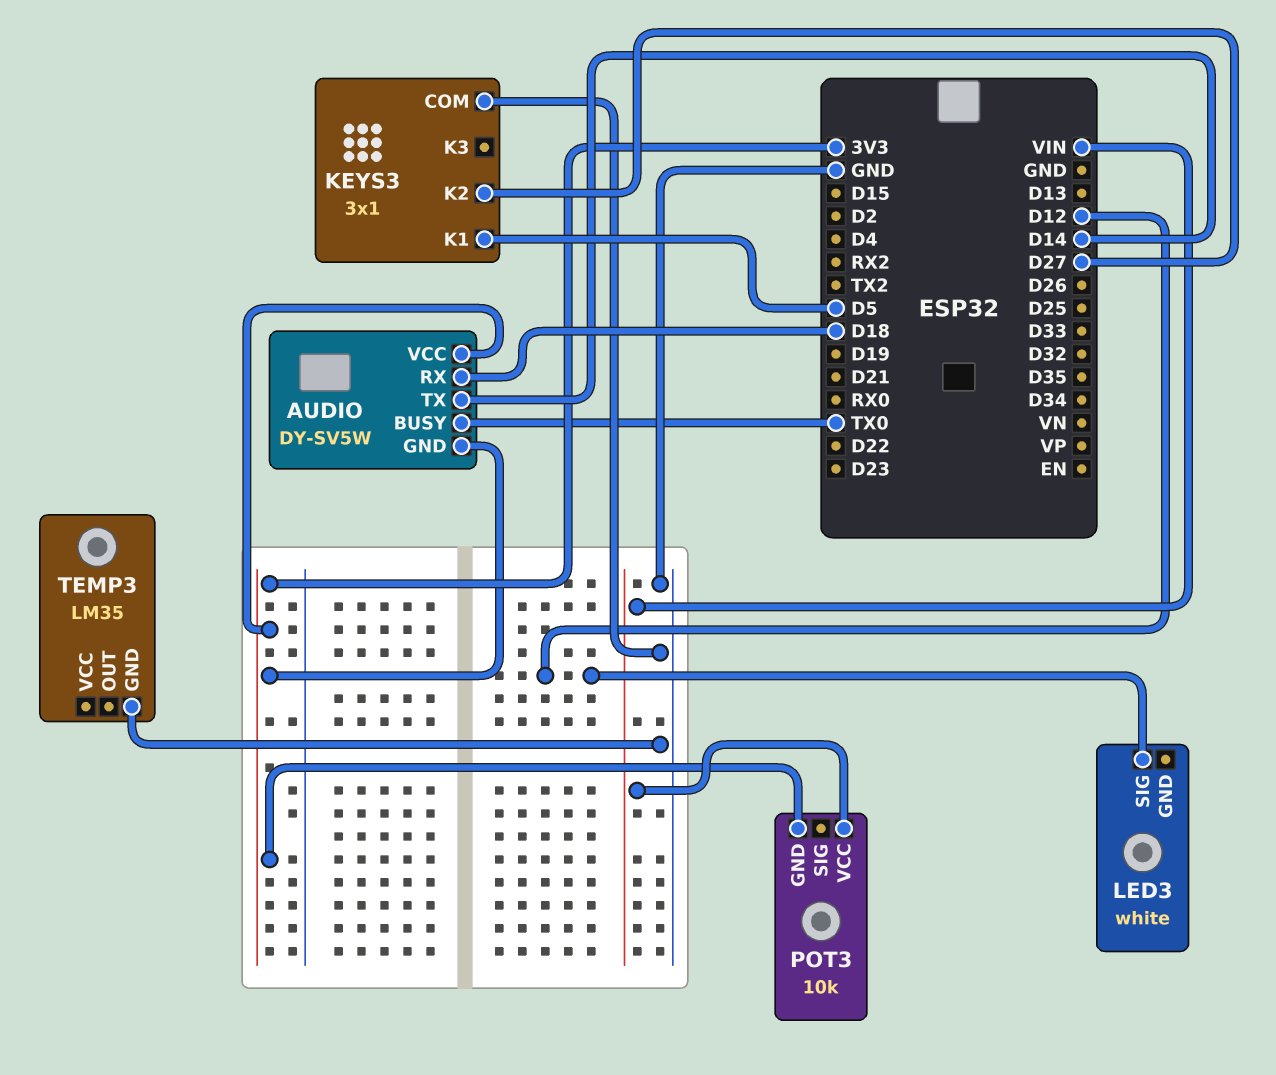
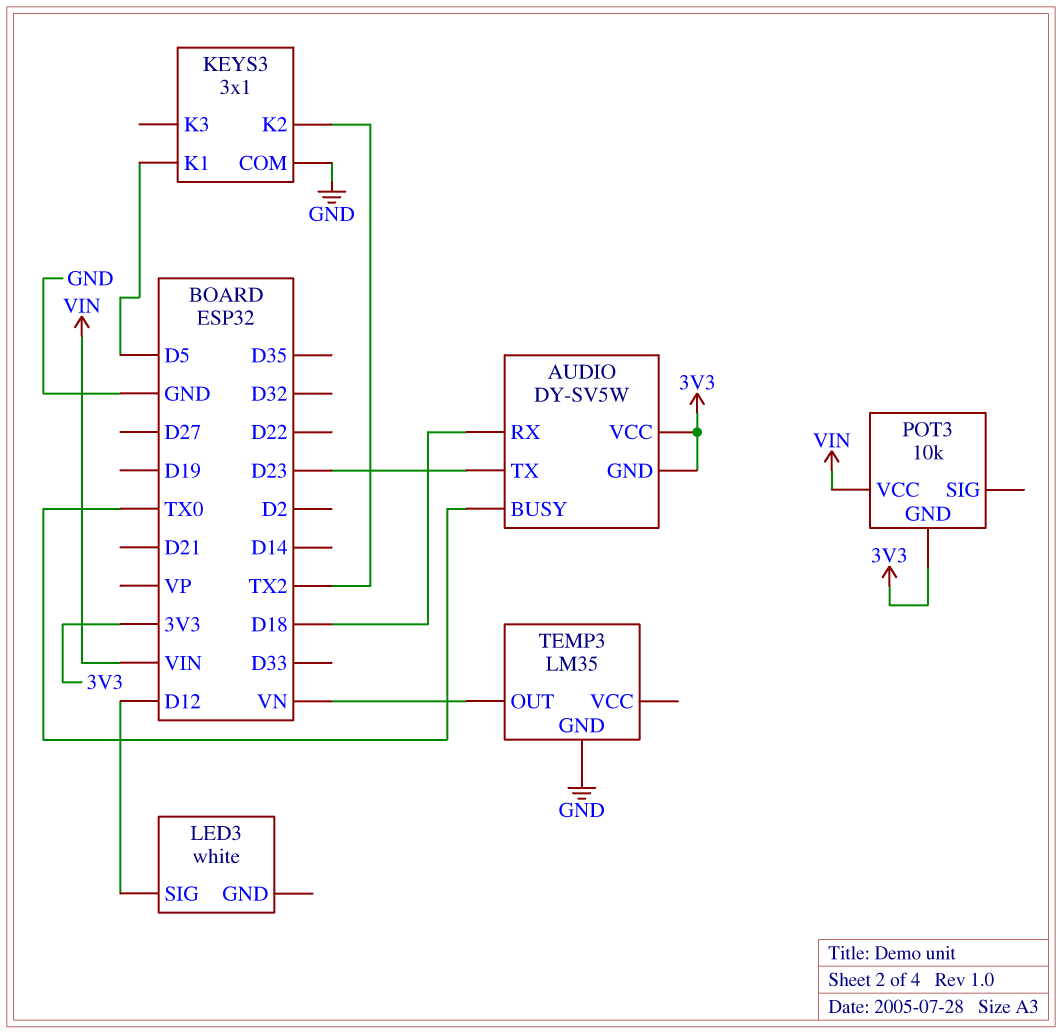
AUDIO pin TX: D14 -> D23
KEYS3 pin K2: D27 -> TX2
TEMP3 pin OUT: none -> VN

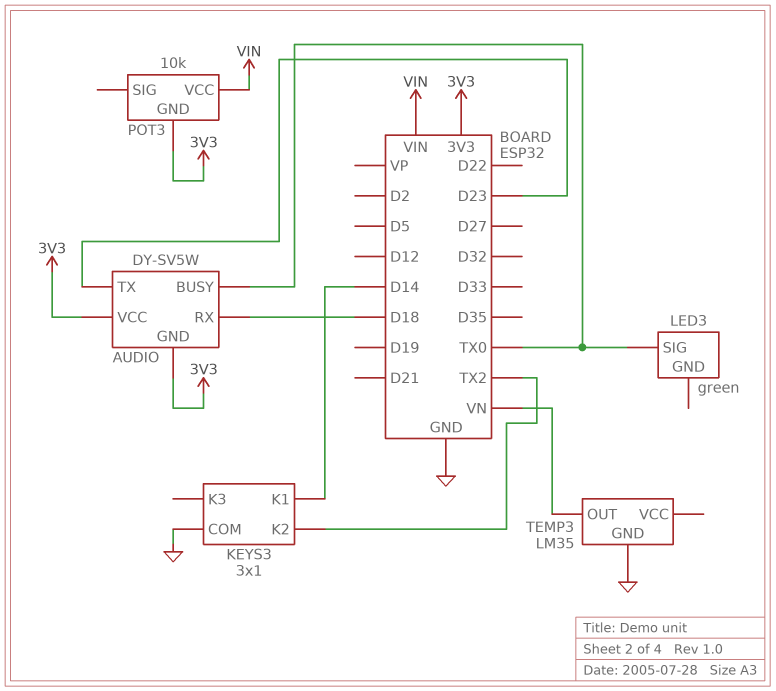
KEYS3 pin K1: D5 -> D14
LED3: white -> green
LED3 pin SIG: D12 -> TX0

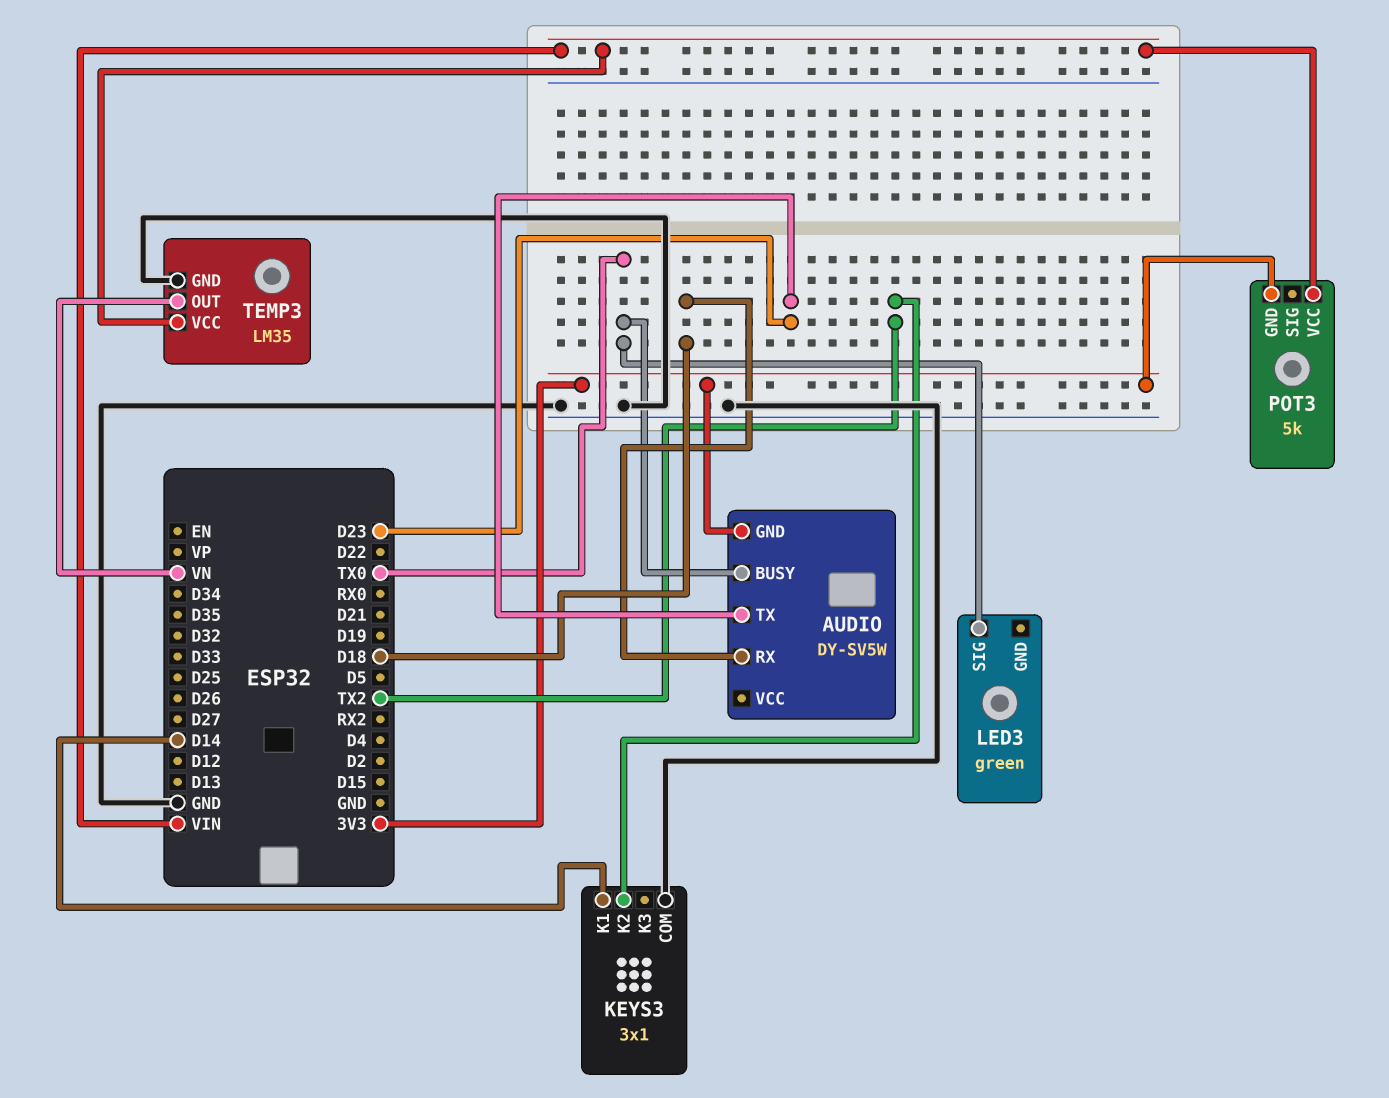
AUDIO pin VCC: 3V3 -> none
POT3: 10k -> 5k
TEMP3 pin VCC: none -> VIN

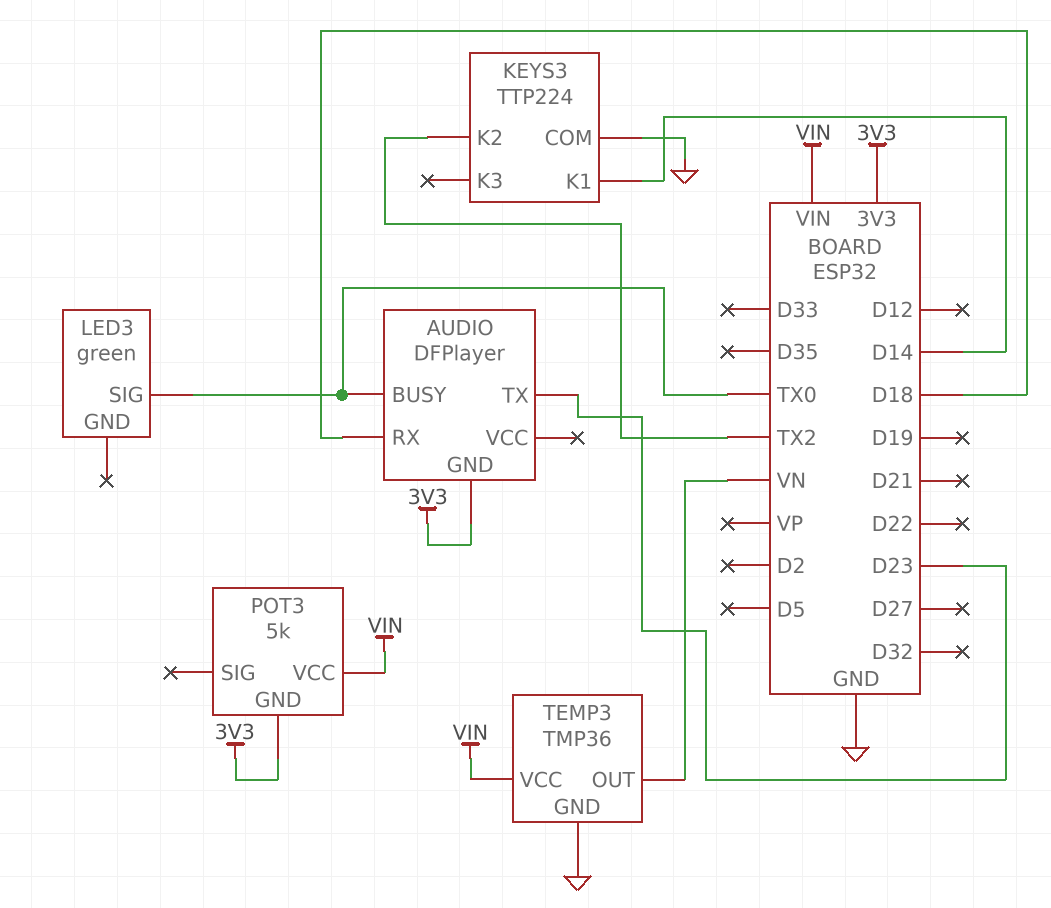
AUDIO: DY-SV5W -> DFPlayer
KEYS3: 3x1 -> TTP224
TEMP3: LM35 -> TMP36

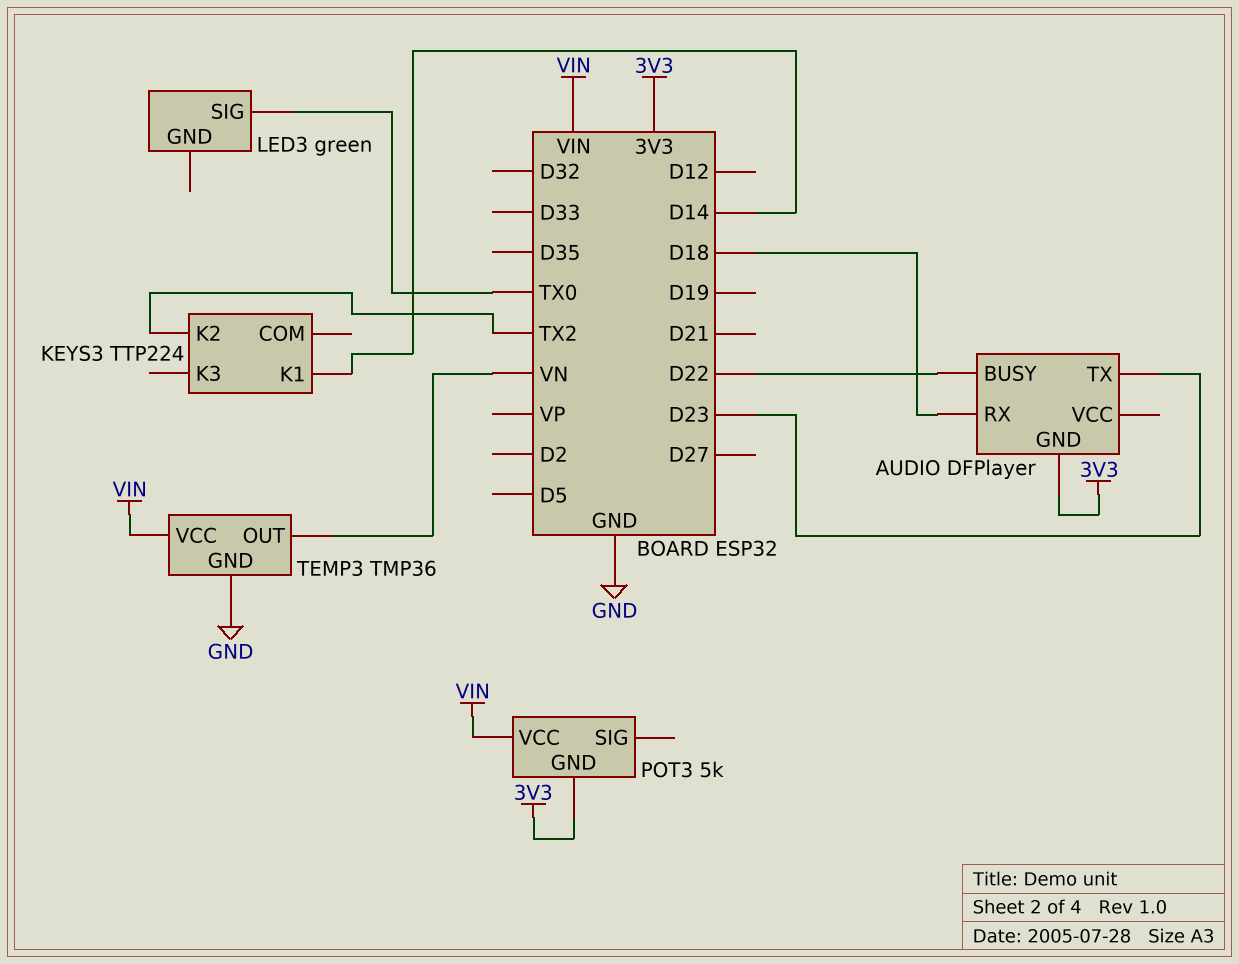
AUDIO pin BUSY: TX0 -> D22
KEYS3 pin COM: GND -> none

